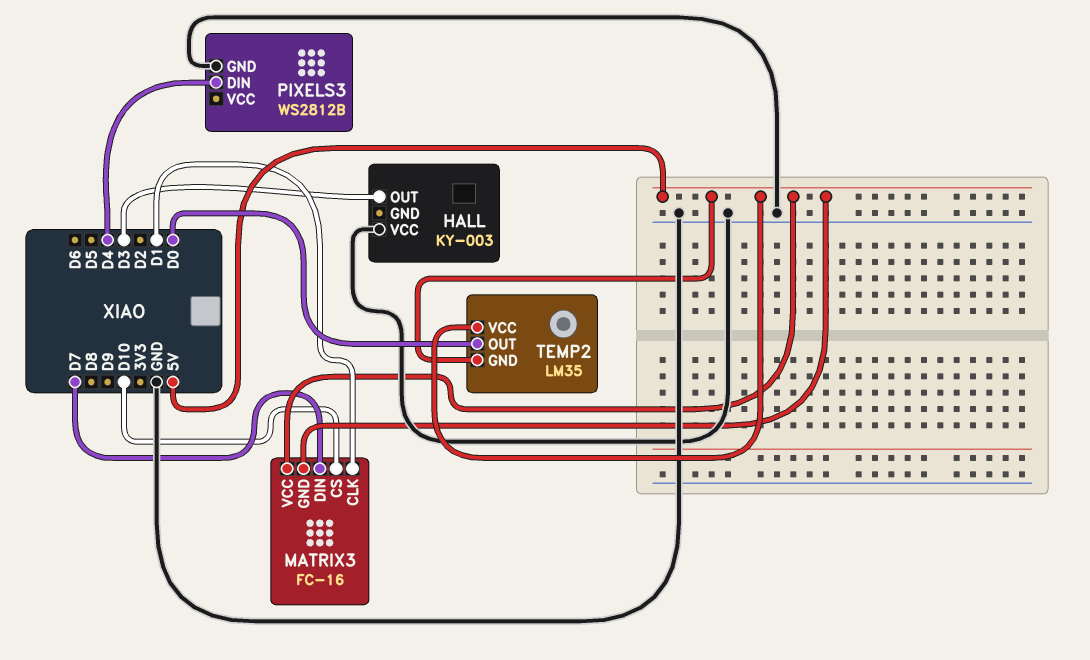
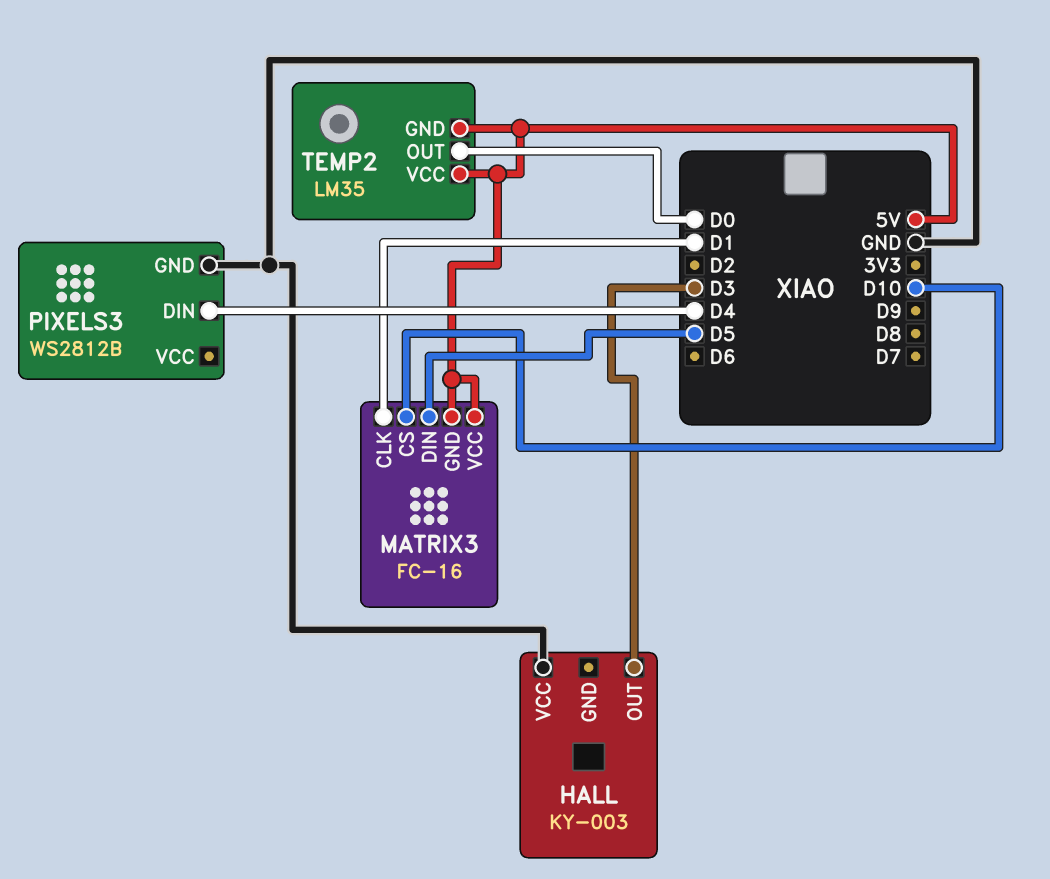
MATRIX3 pin DIN: D7 -> D5

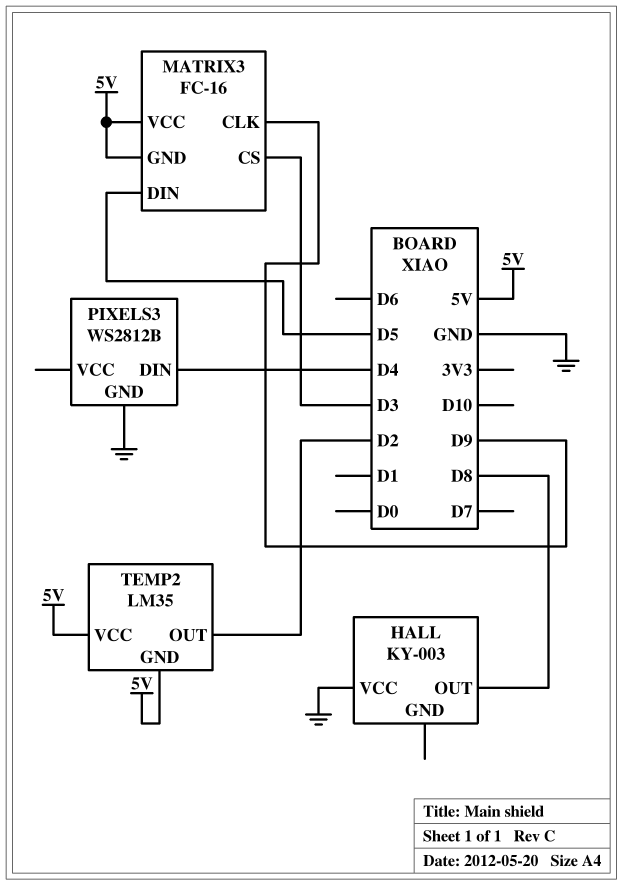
HALL pin OUT: D3 -> D8
MATRIX3 pin CLK: D1 -> D9
MATRIX3 pin CS: D10 -> D3
TEMP2 pin OUT: D0 -> D2

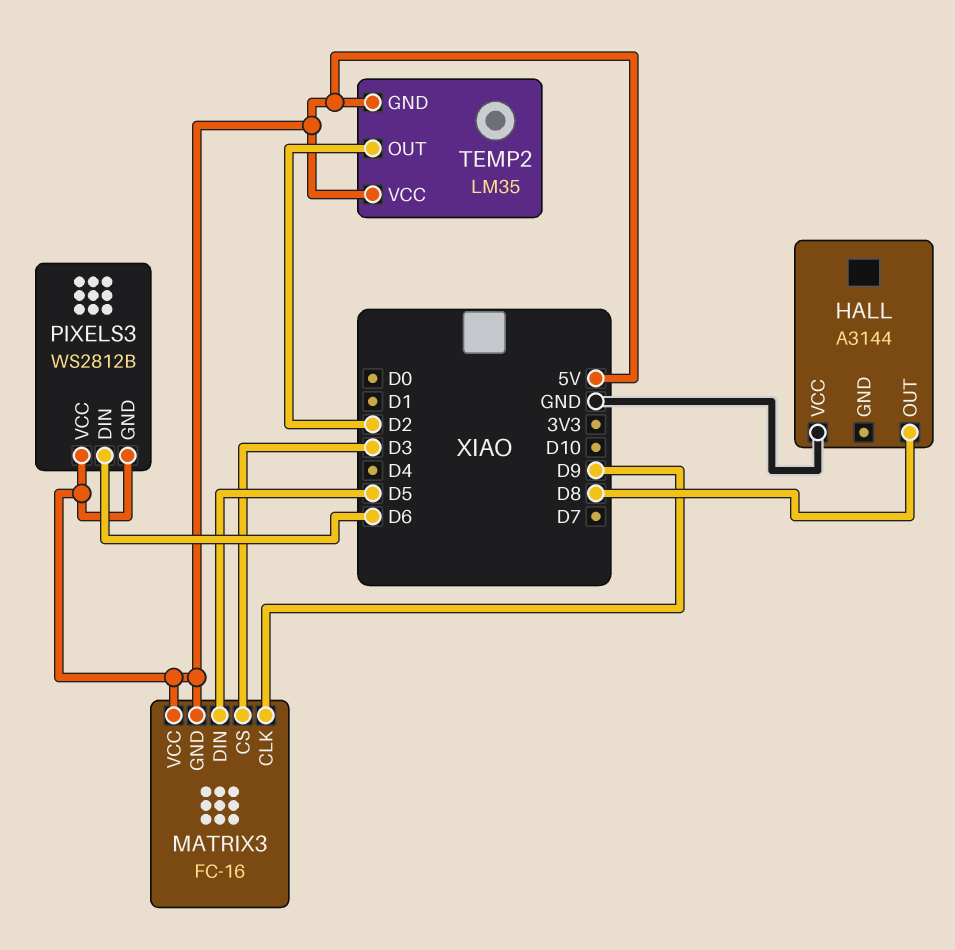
HALL: KY-003 -> A3144
PIXELS3 pin DIN: D4 -> D6
PIXELS3 pin GND: GND -> 5V
PIXELS3 pin VCC: none -> 5V

